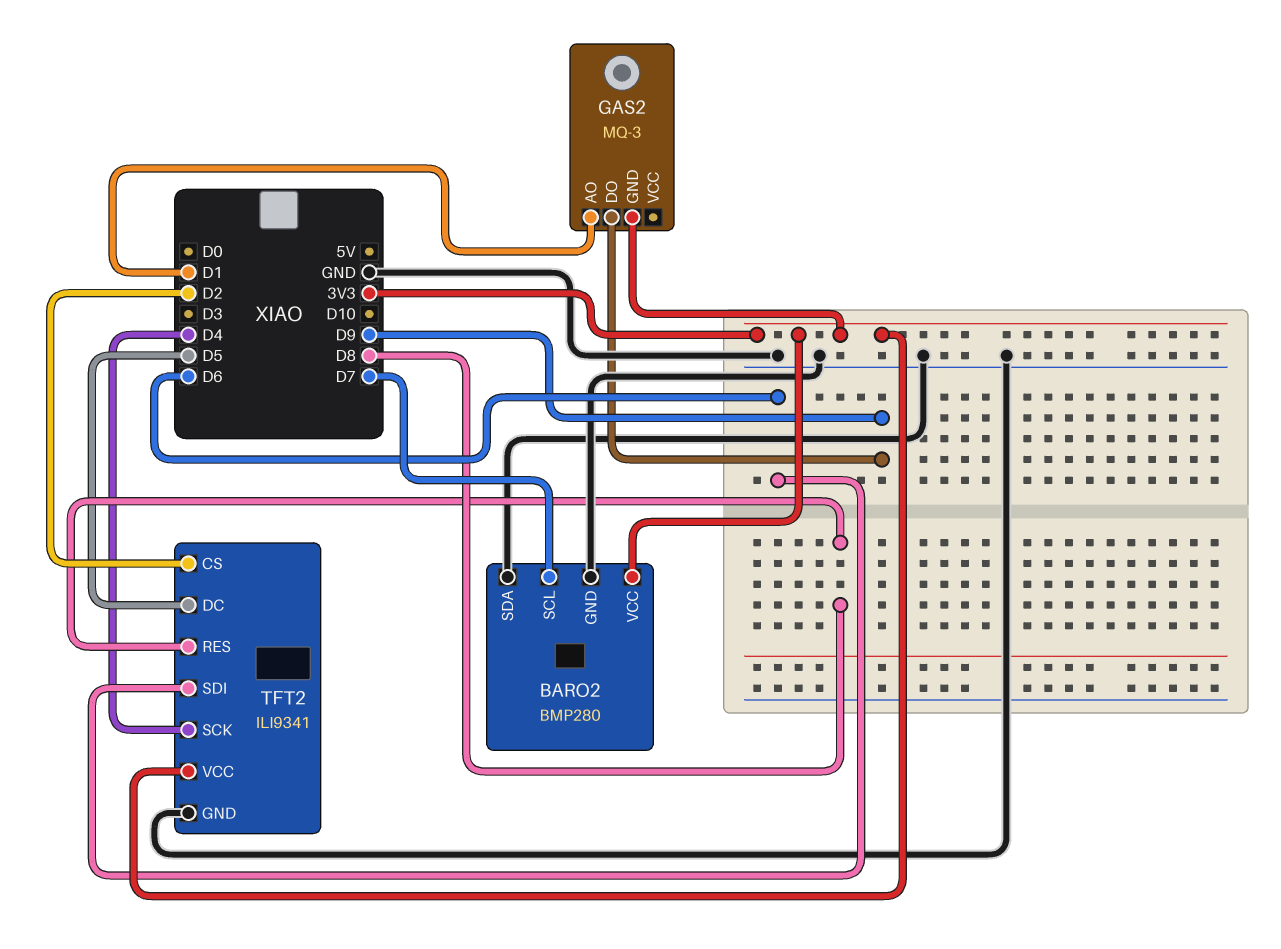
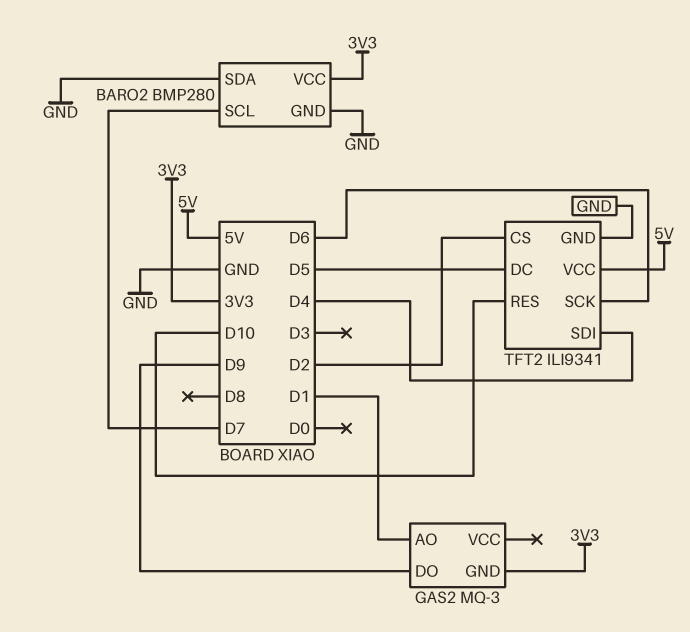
TFT2 pin RES: D8 -> D10
TFT2 pin SCK: D4 -> D6
TFT2 pin SDI: D6 -> D4
TFT2 pin VCC: 3V3 -> 5V

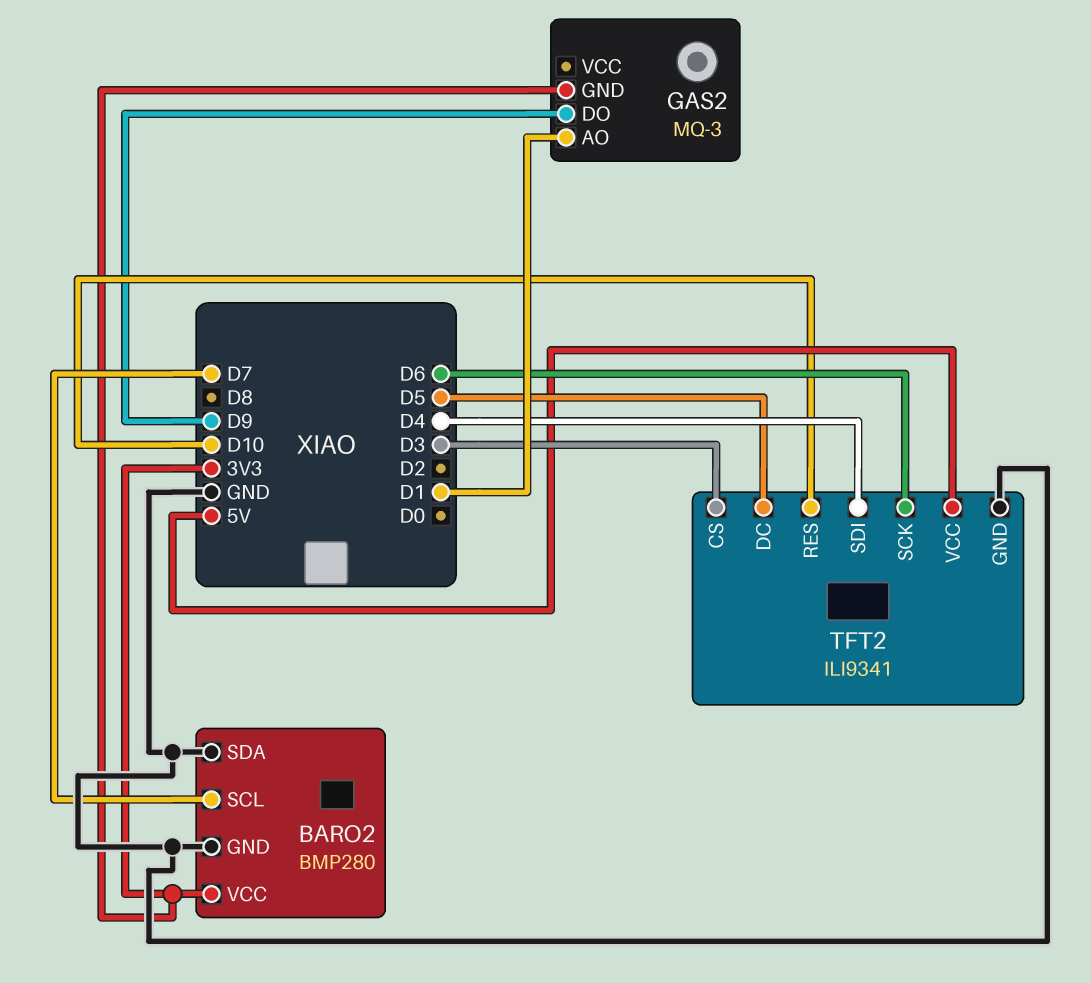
TFT2 pin CS: D2 -> D3

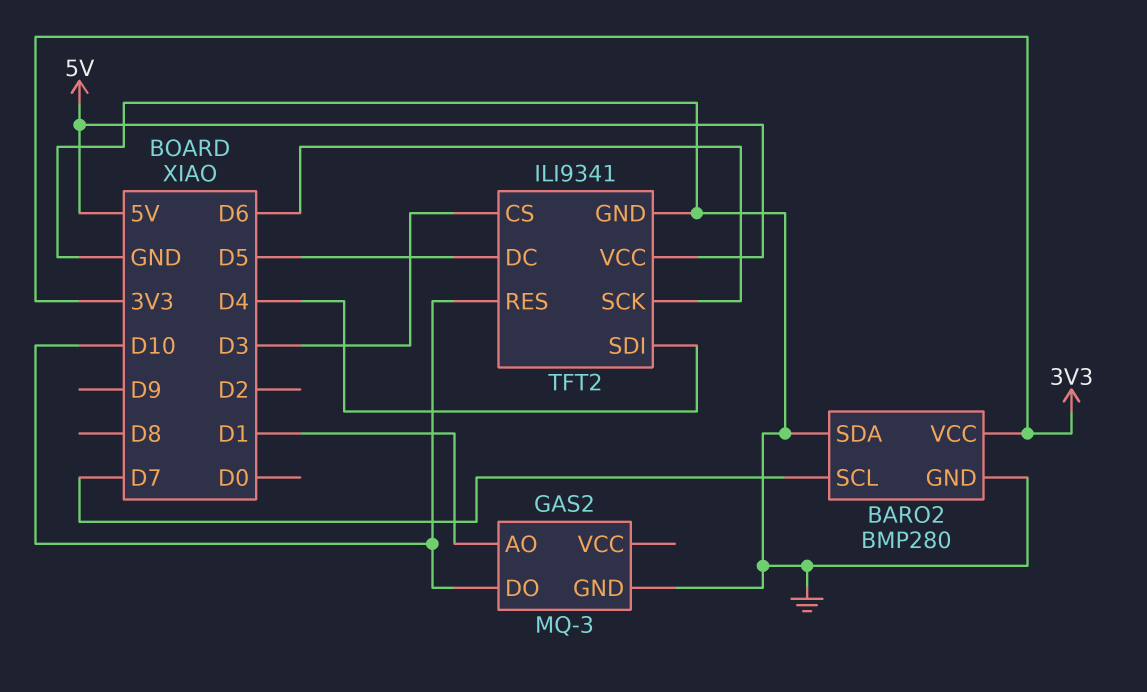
GAS2 pin DO: D9 -> D10
GAS2 pin GND: 3V3 -> GND

